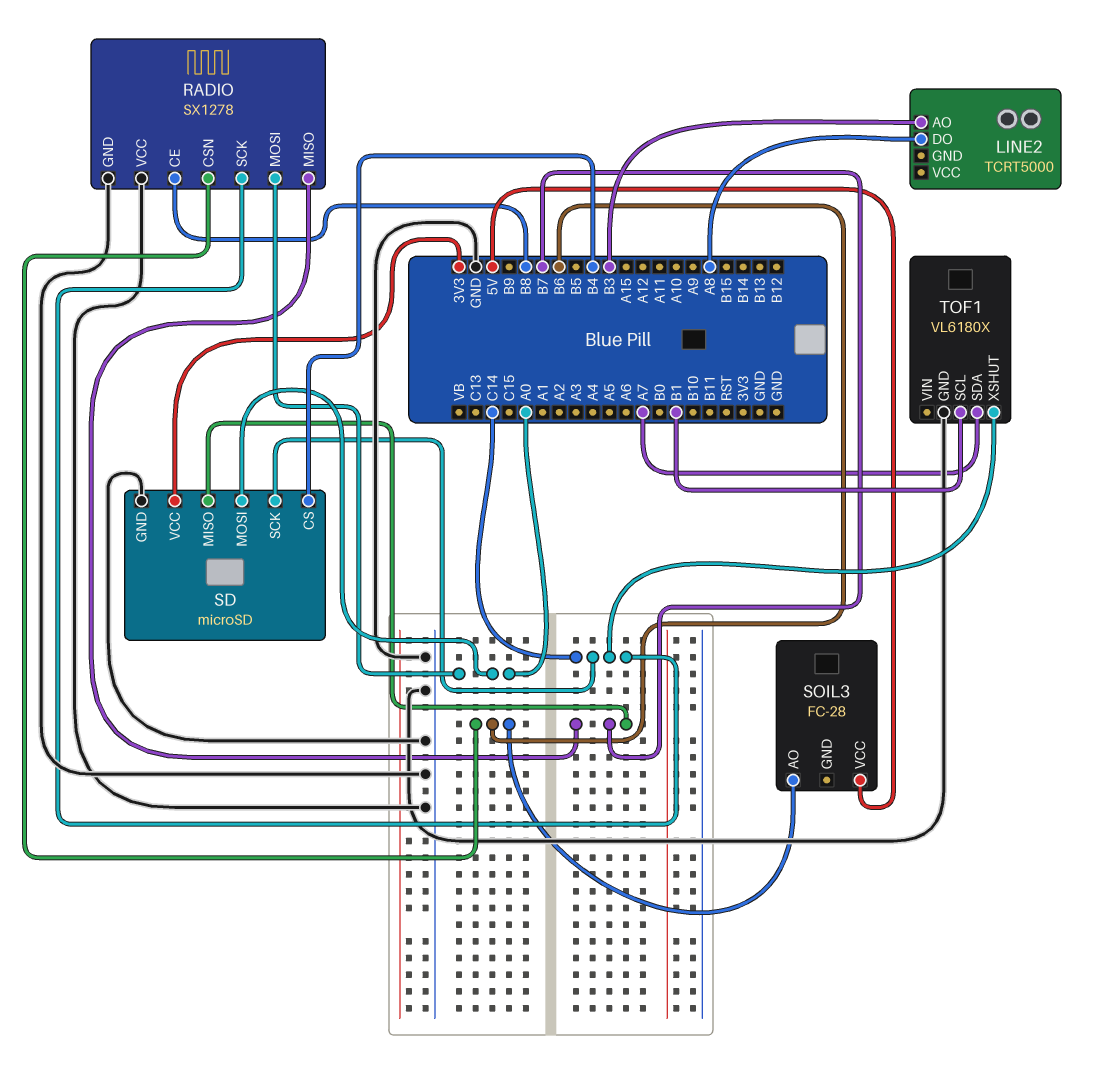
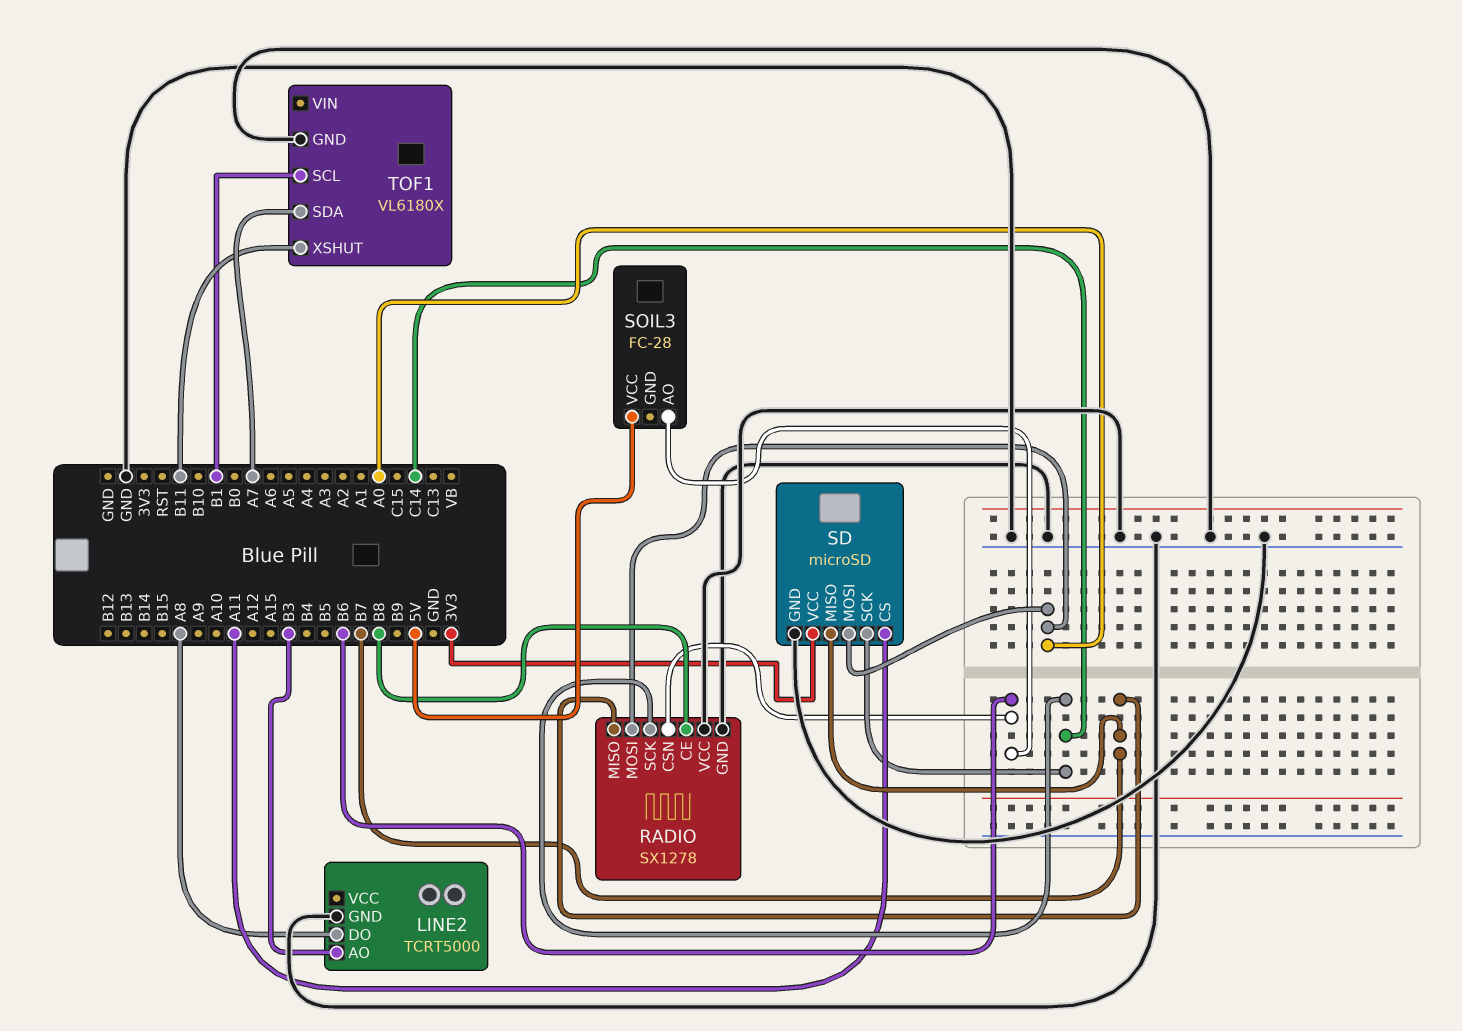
LINE2 pin GND: none -> GND
SD pin CS: B4 -> A11
TOF1 pin XSHUT: C14 -> B11

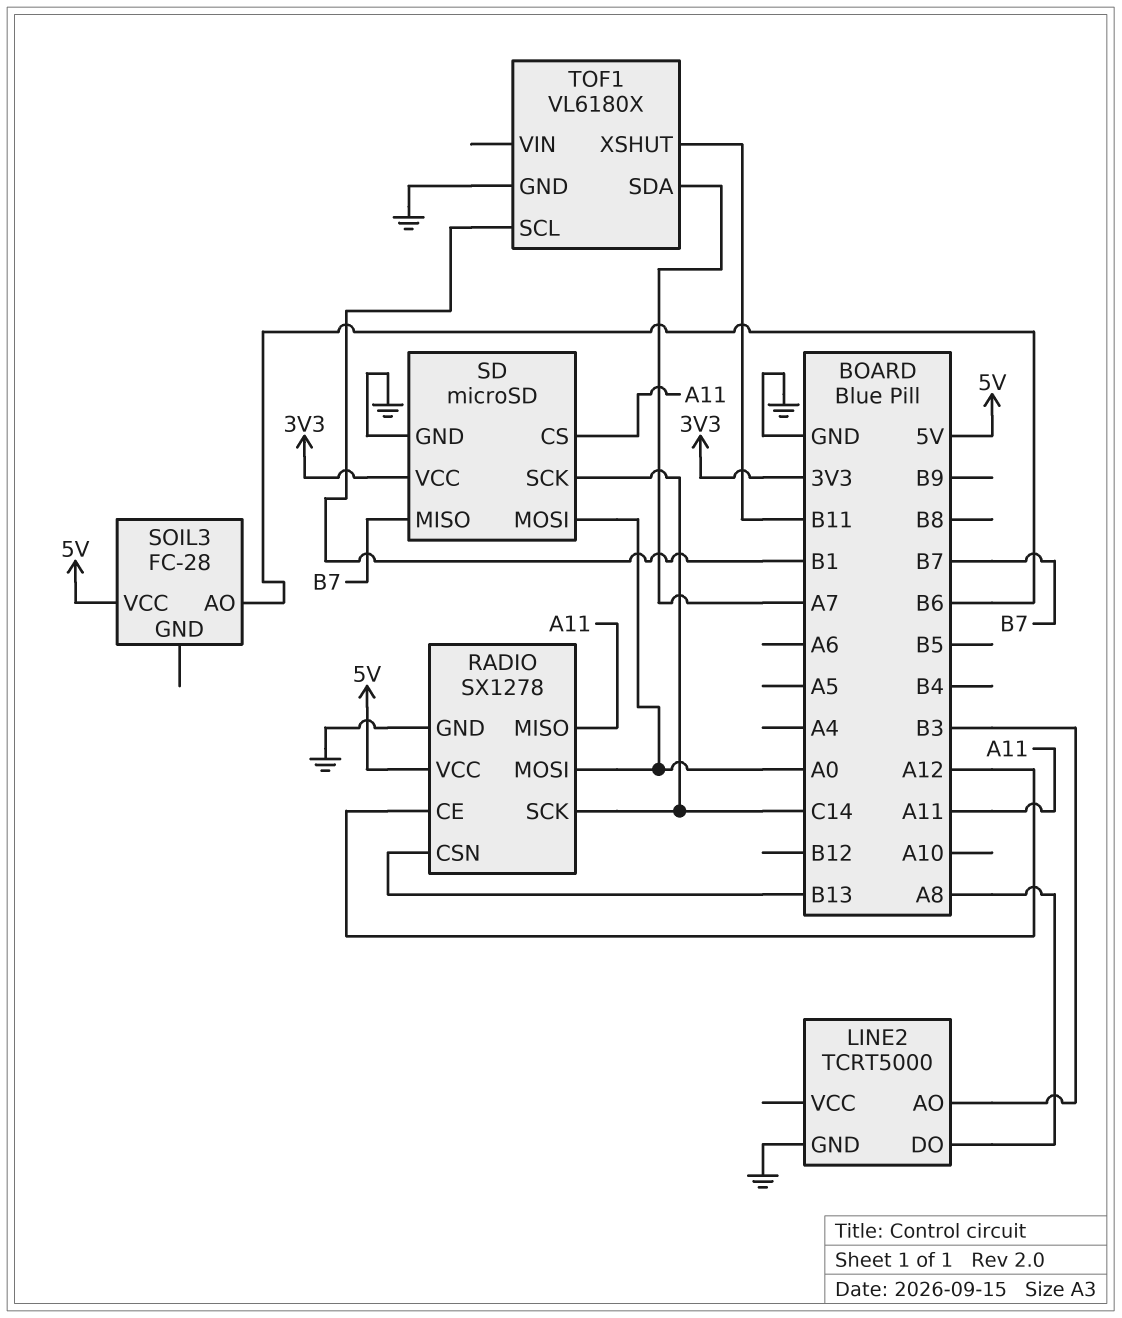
RADIO pin CE: B8 -> A12
RADIO pin CSN: B6 -> B13
RADIO pin MISO: B7 -> A11
RADIO pin VCC: GND -> 5V

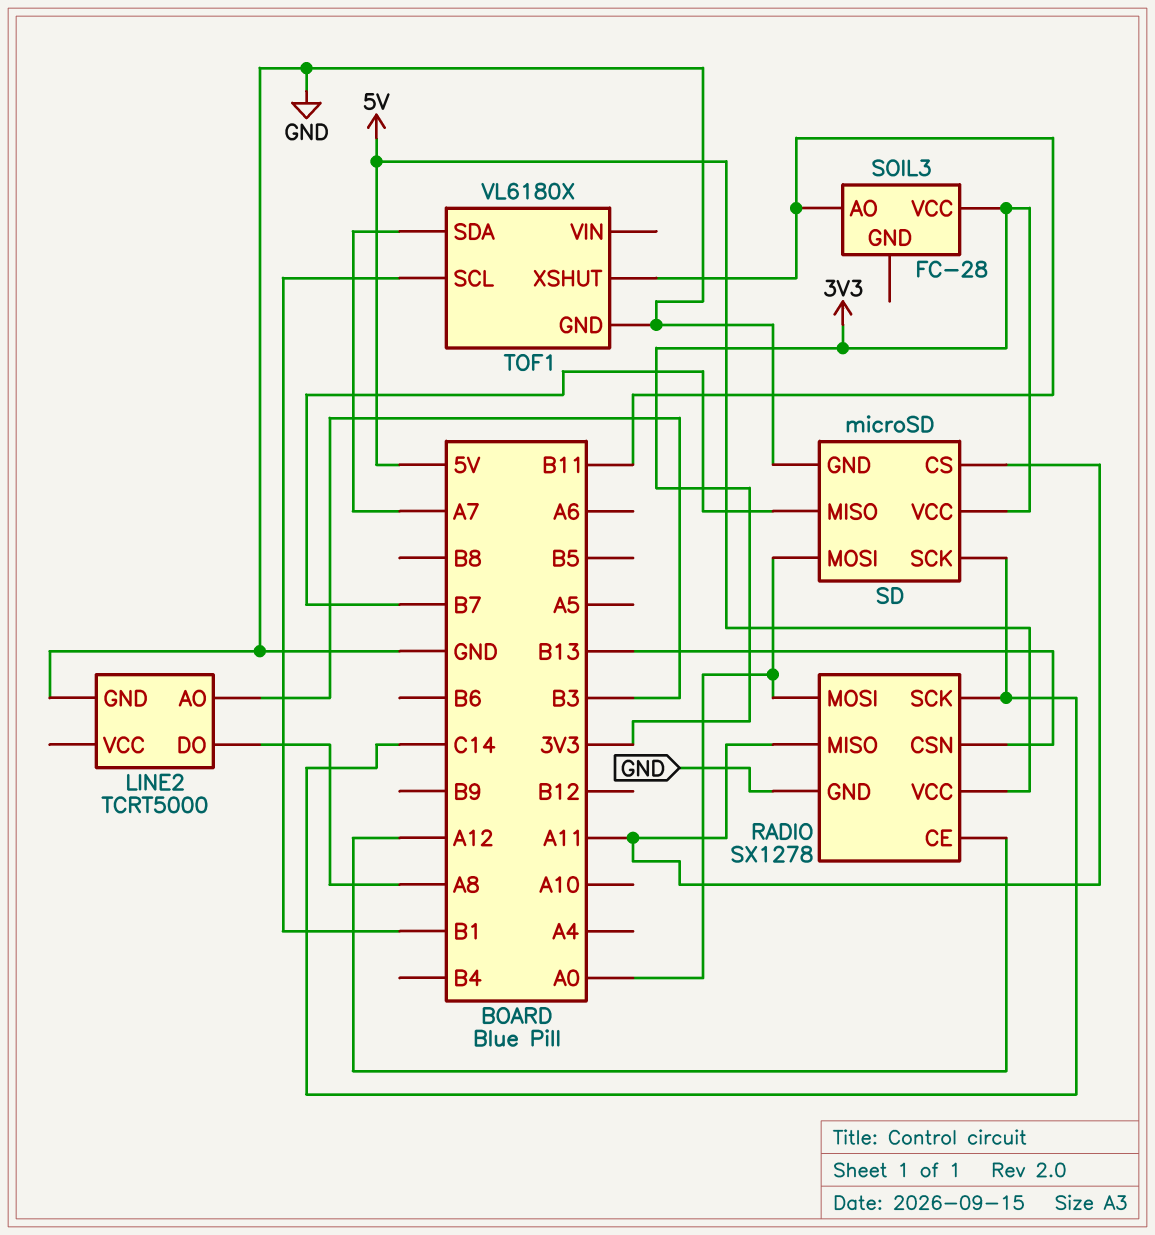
SOIL3 pin AO: B6 -> B11
SOIL3 pin VCC: 5V -> 3V3

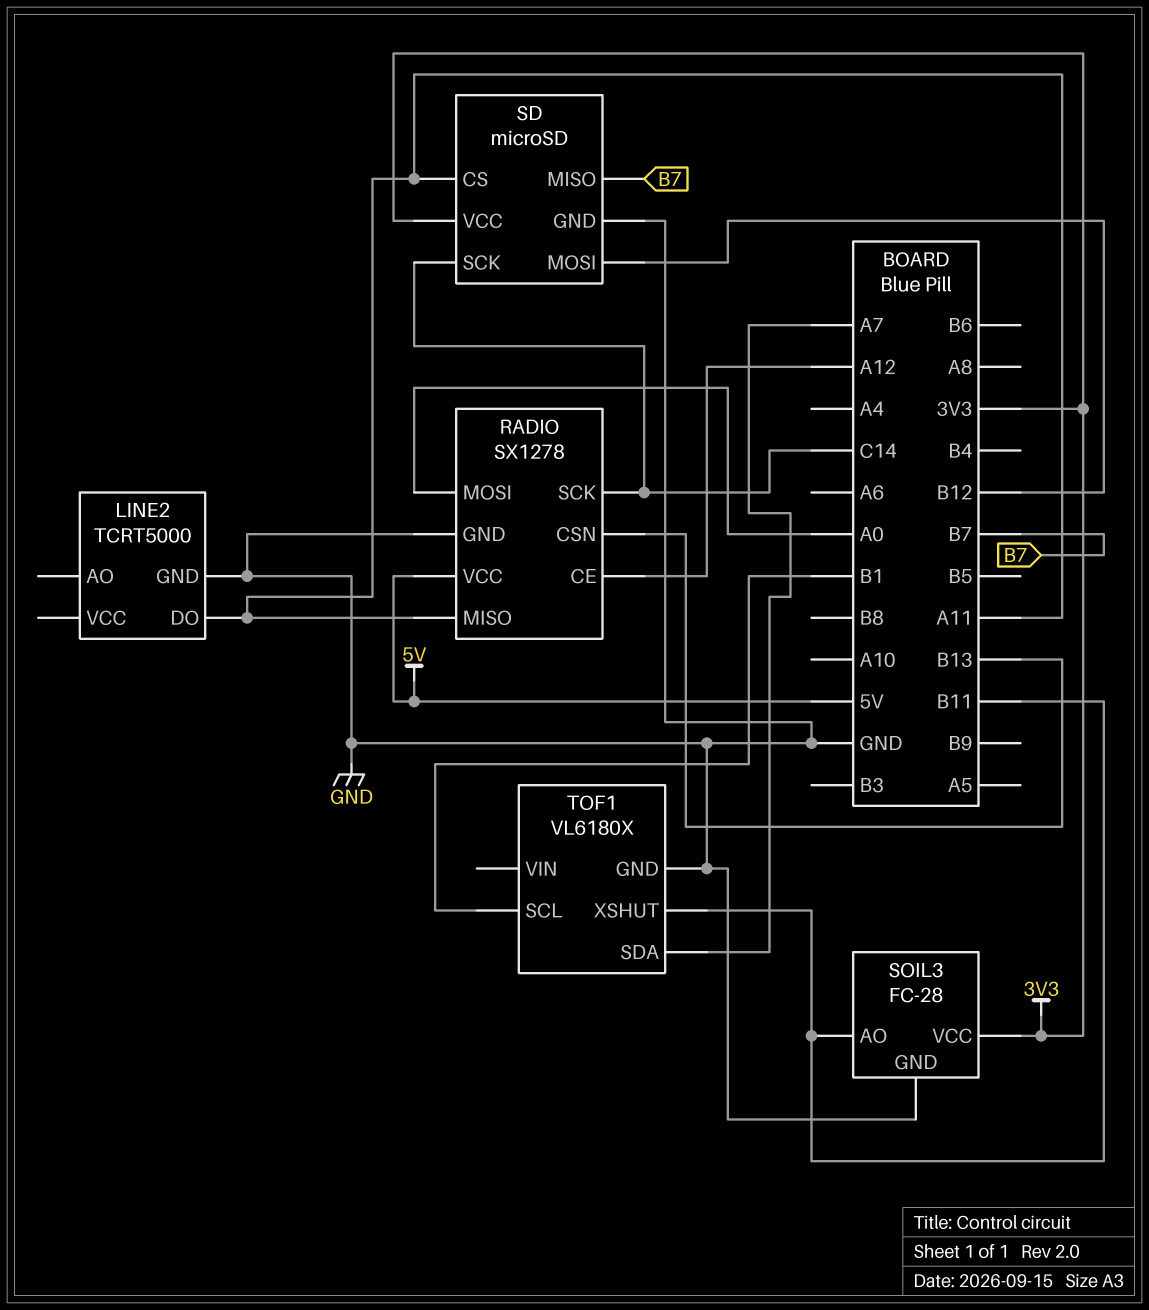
LINE2 pin AO: B3 -> none
LINE2 pin DO: A8 -> A11
SD pin MOSI: A0 -> B12
SOIL3 pin GND: none -> GND

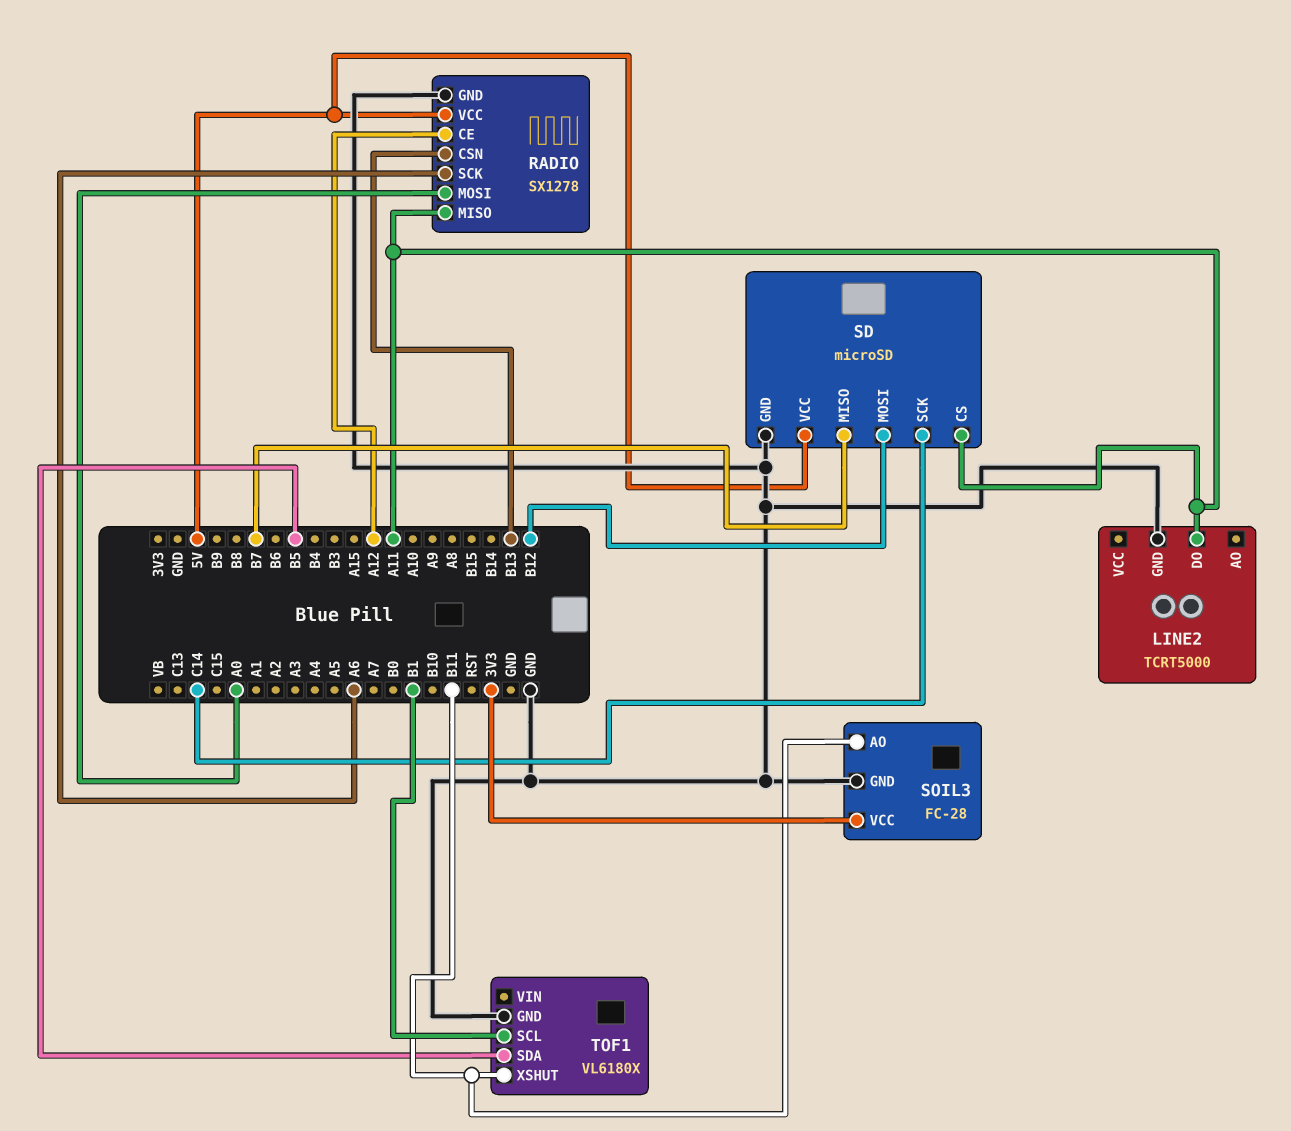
RADIO pin SCK: C14 -> A6
SD pin VCC: 3V3 -> 5V
TOF1 pin SDA: A7 -> B5

